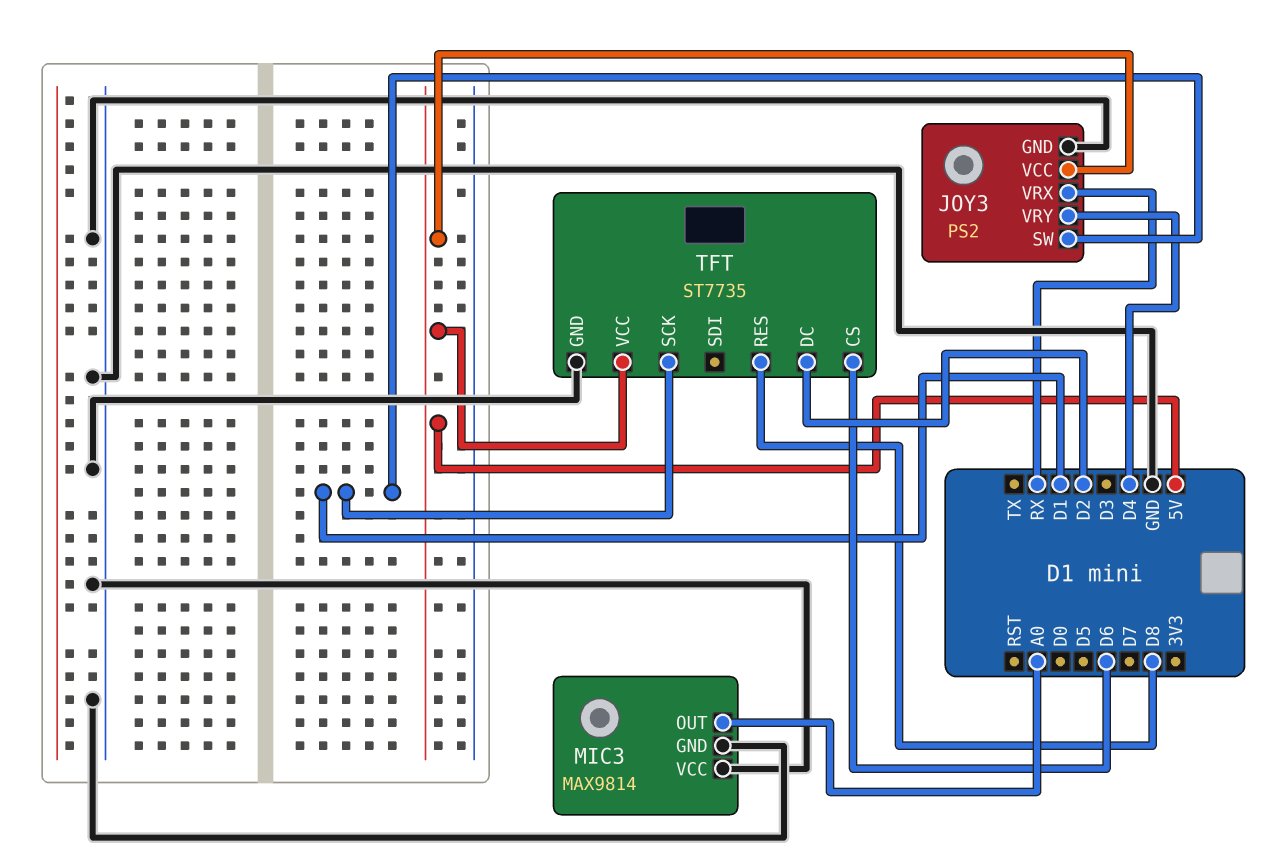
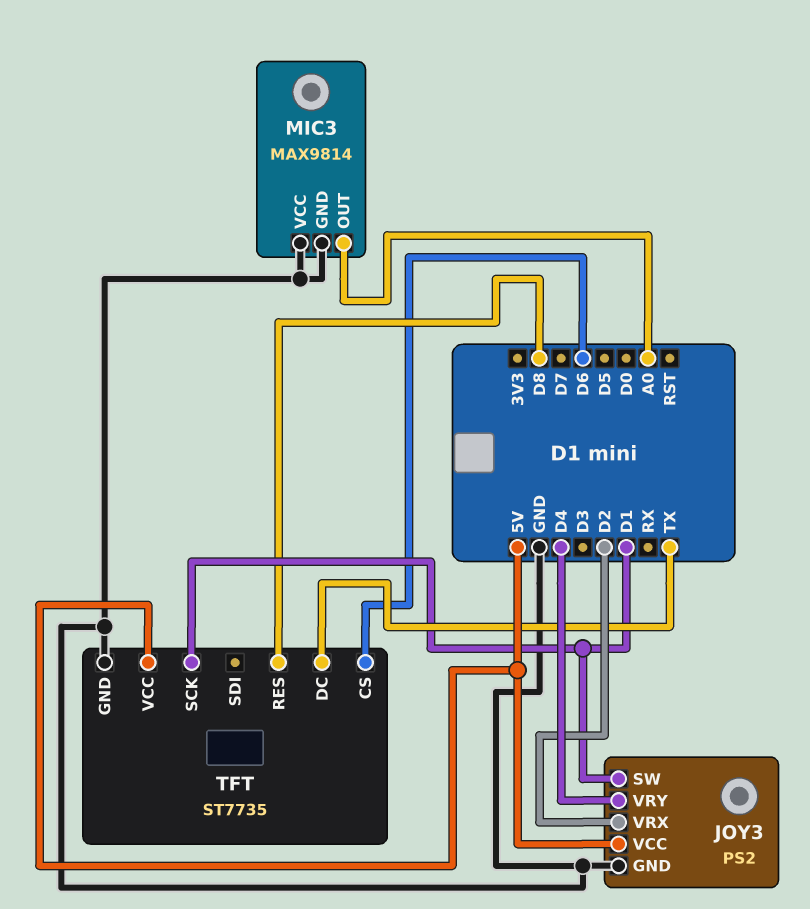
JOY3 pin VRX: RX -> D2
TFT pin DC: D2 -> TX

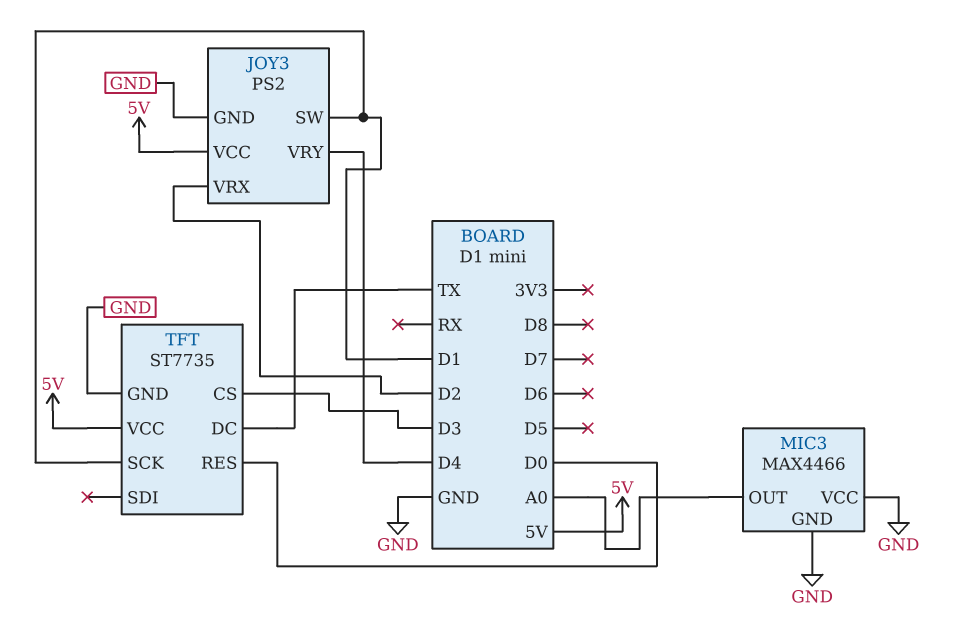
MIC3: MAX9814 -> MAX4466
TFT pin CS: D6 -> D3
TFT pin RES: D8 -> D0

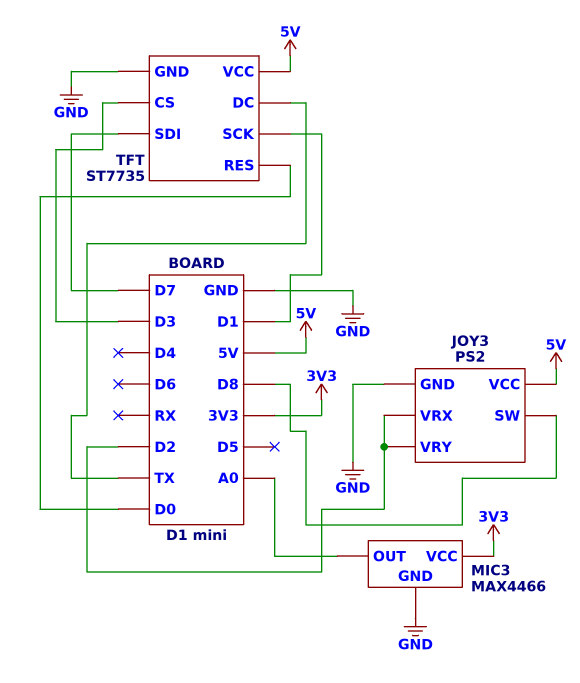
JOY3 pin SW: D1 -> D8
JOY3 pin VRY: D4 -> D2
MIC3 pin VCC: GND -> 3V3
TFT pin SDI: none -> D7

